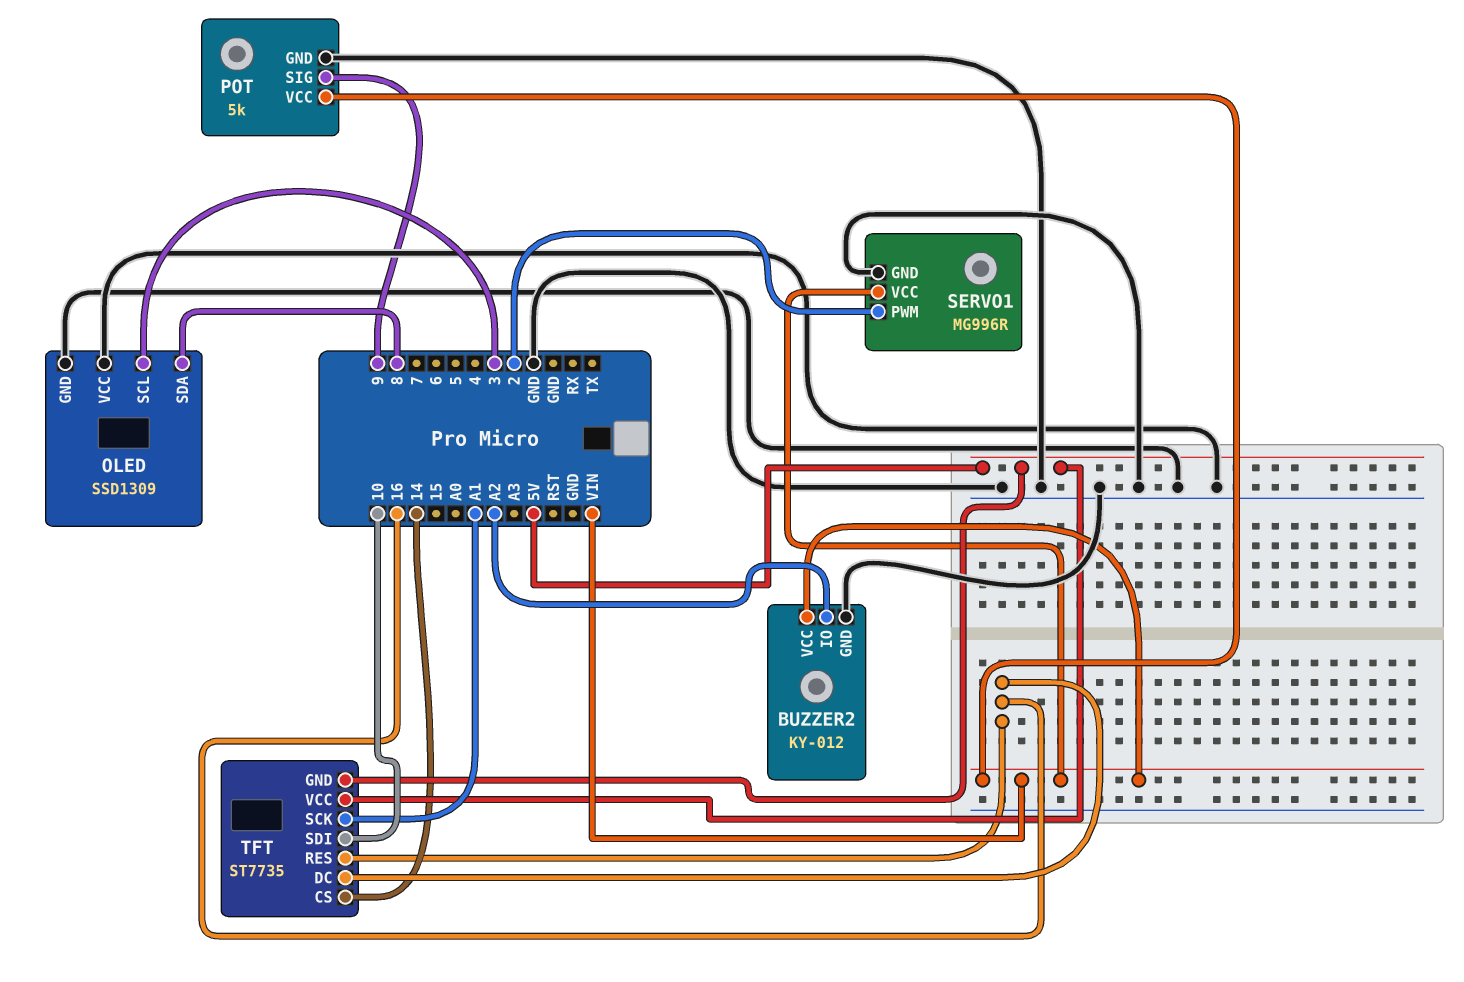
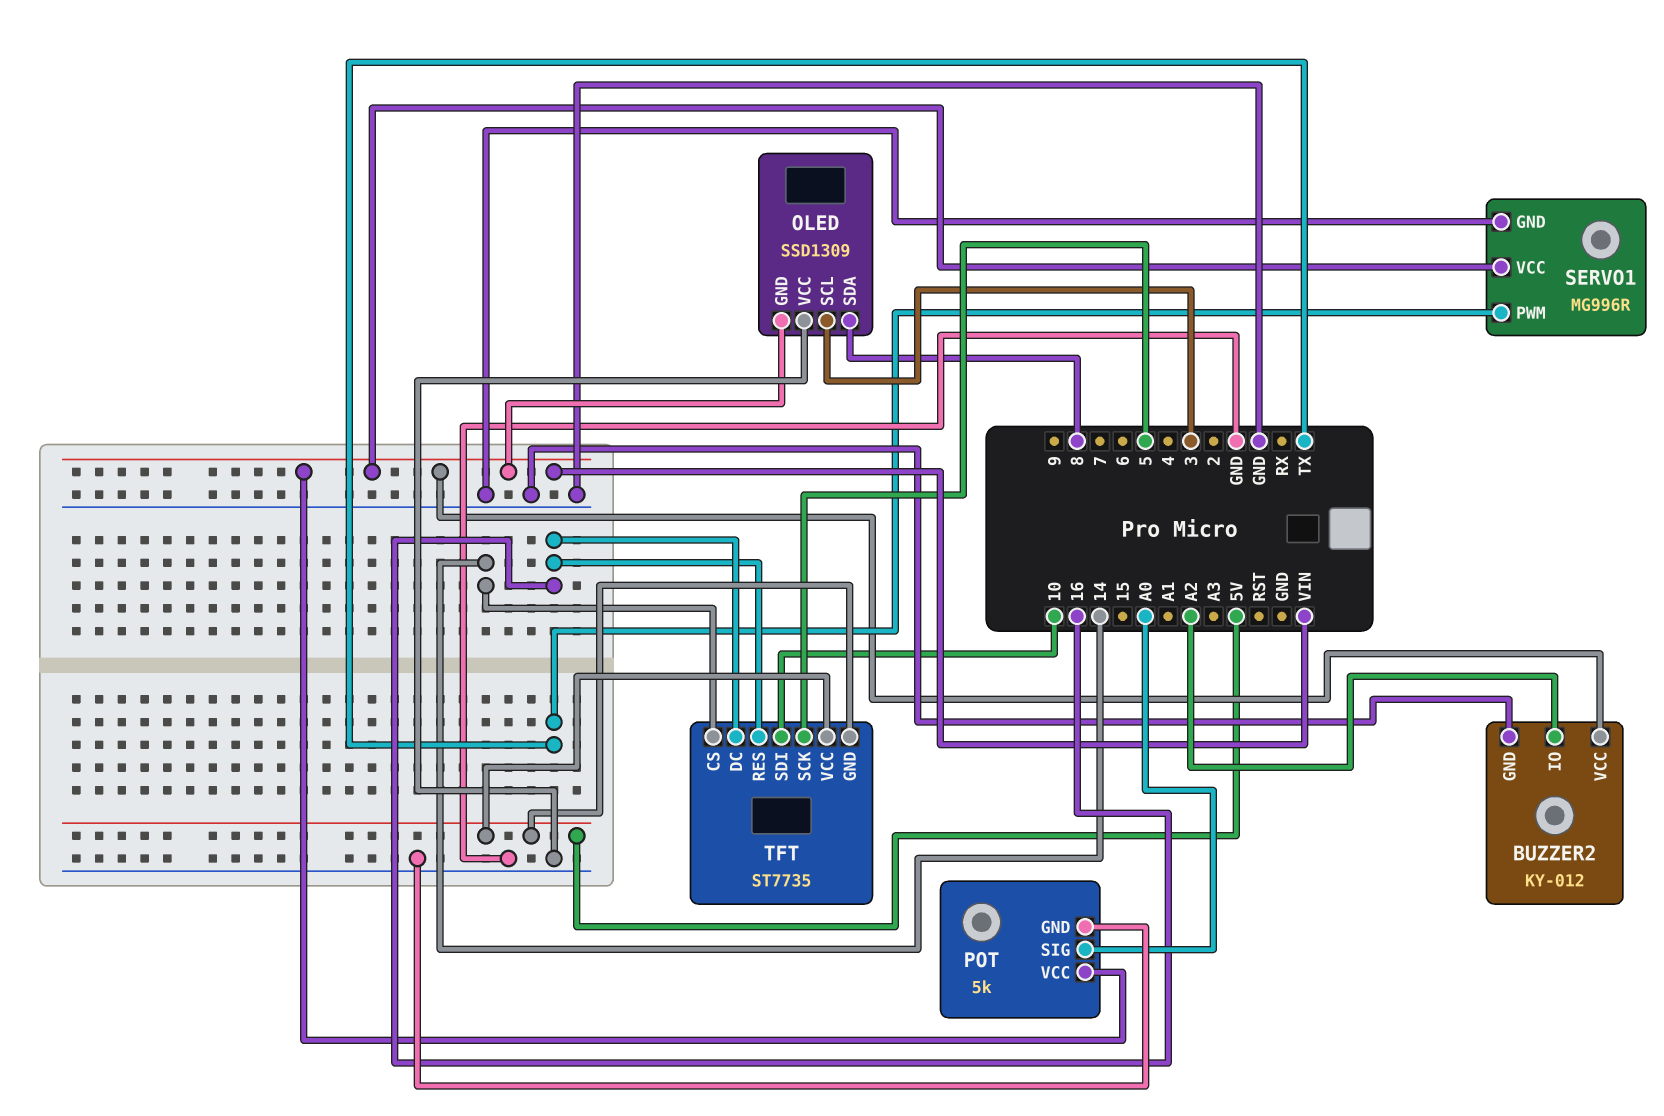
OLED pin GND: GND -> VIN
POT pin SIG: 9 -> A0
SERVO1 pin PWM: 2 -> TX
TFT pin SCK: A1 -> 5

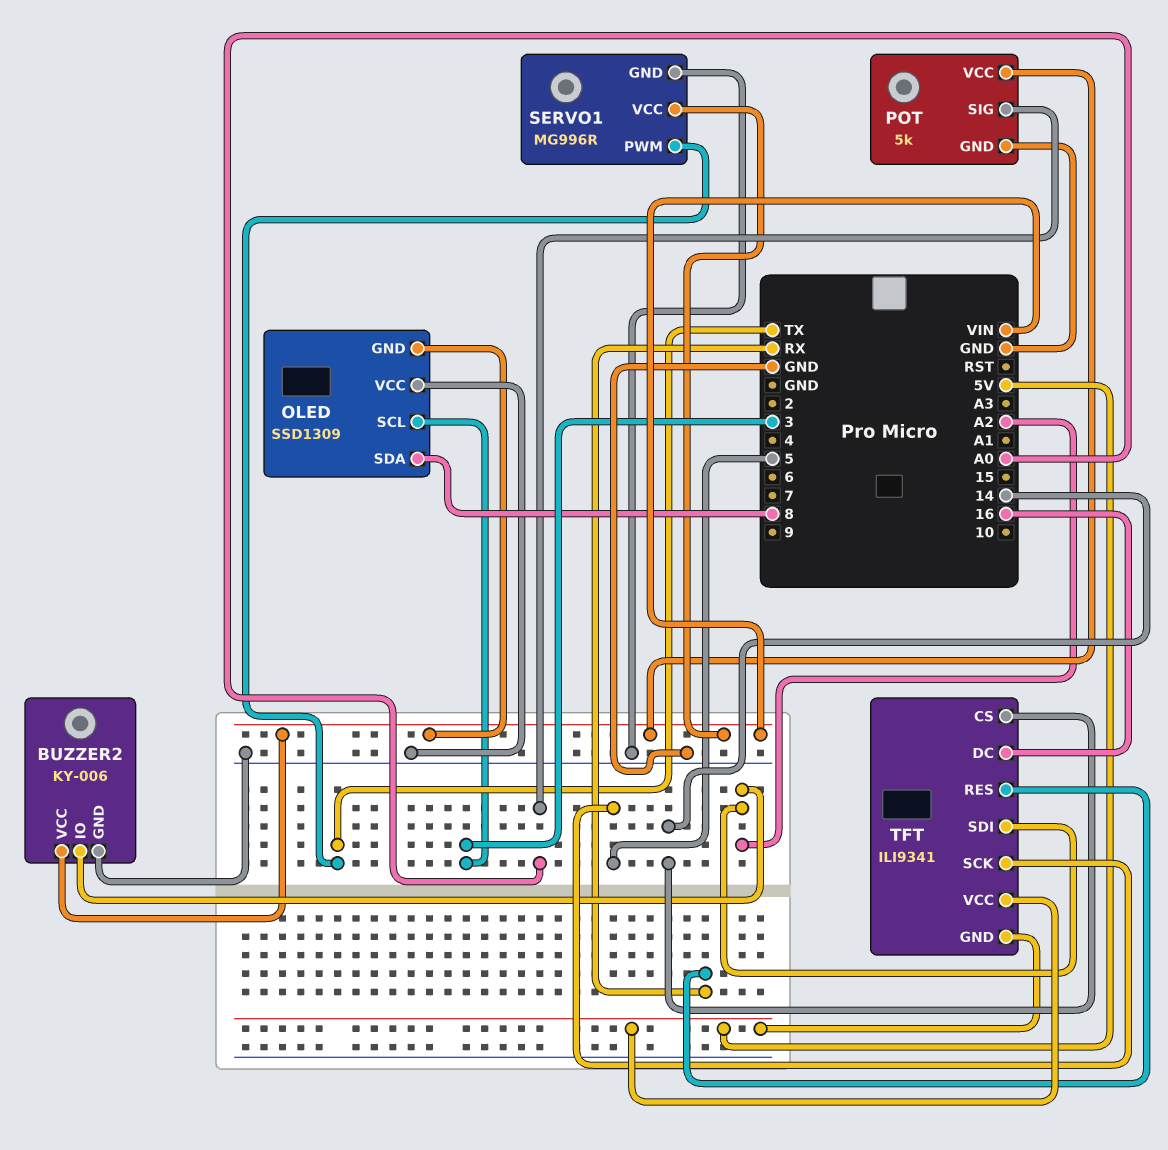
BUZZER2: KY-012 -> KY-006
TFT: ST7735 -> ILI9341
TFT pin RES: 16 -> RX
TFT pin SDI: 10 -> A2

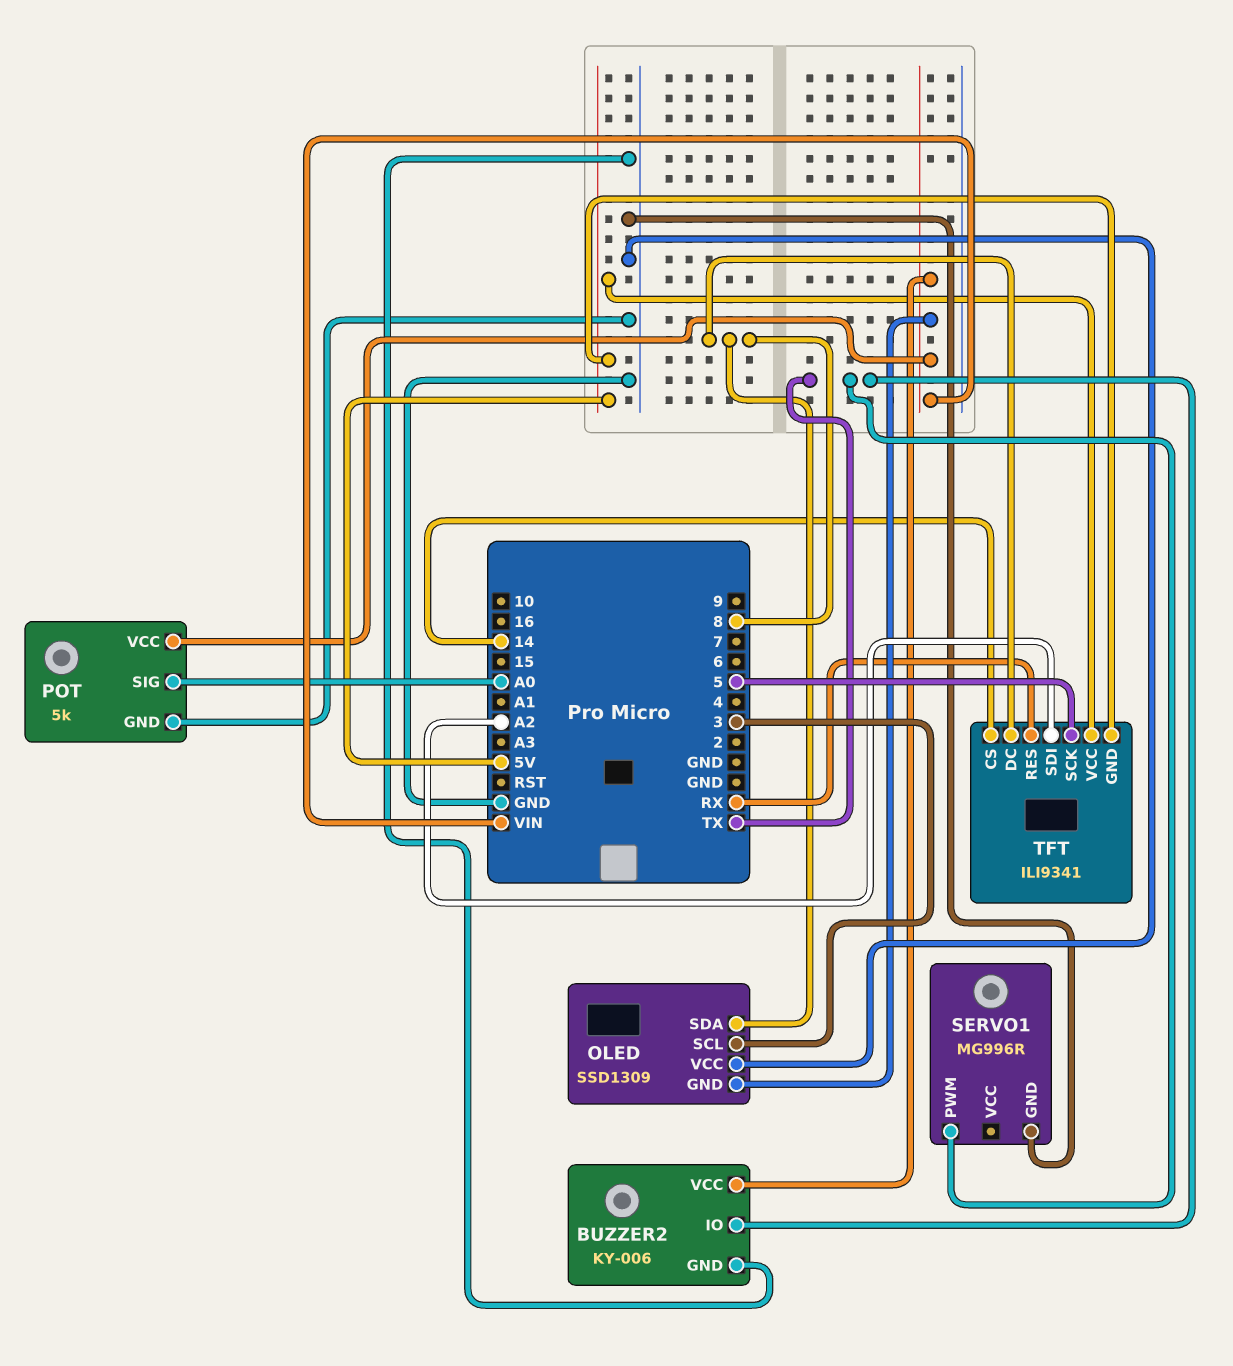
BUZZER2 pin IO: A2 -> TX
SERVO1 pin VCC: VIN -> none
TFT pin DC: 16 -> 8

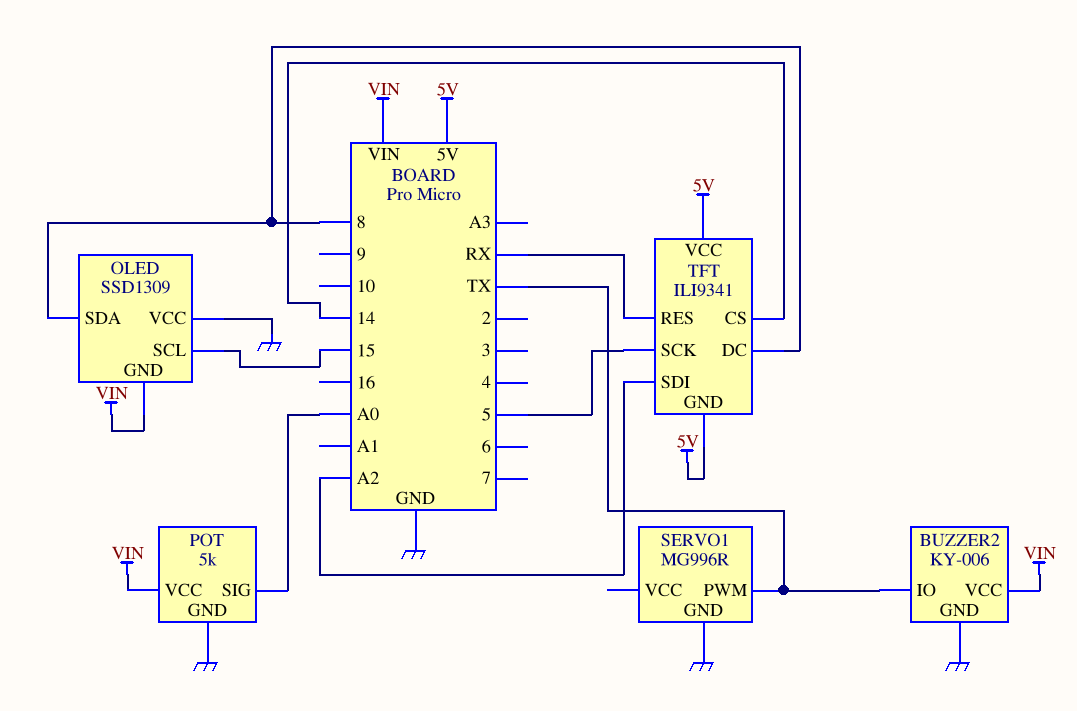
OLED pin SCL: 3 -> 15

